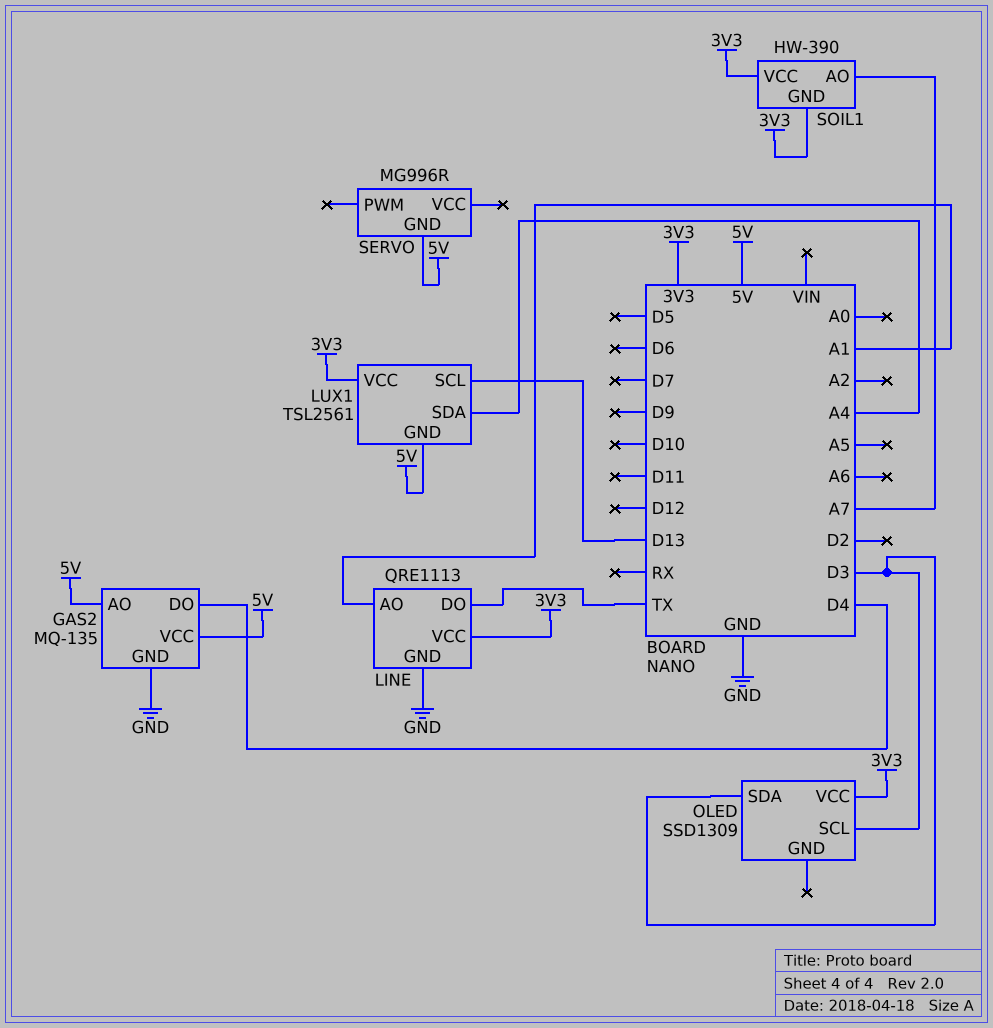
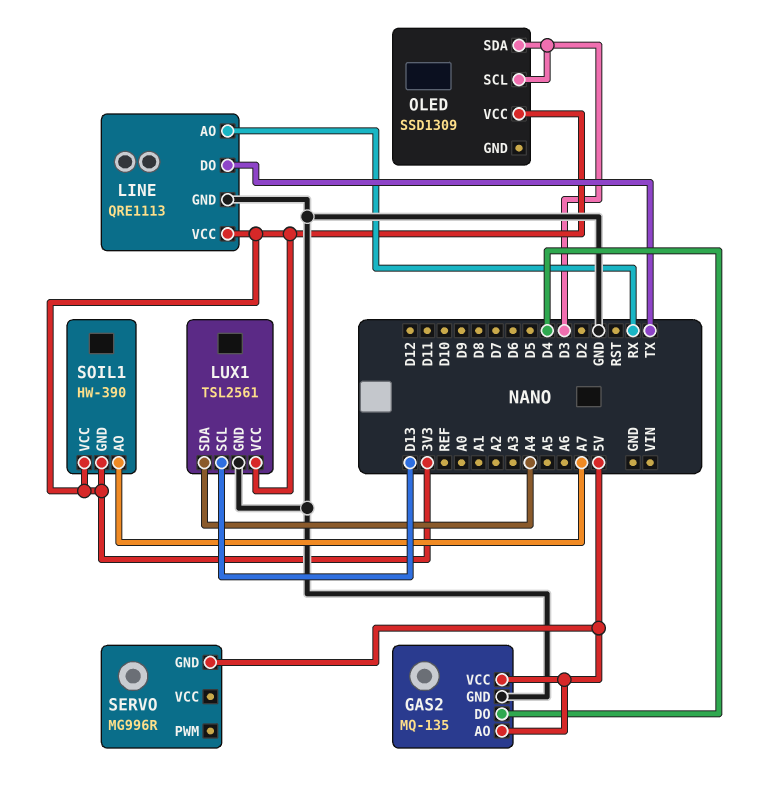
LINE pin AO: A1 -> RX
LUX1 pin GND: 5V -> GND

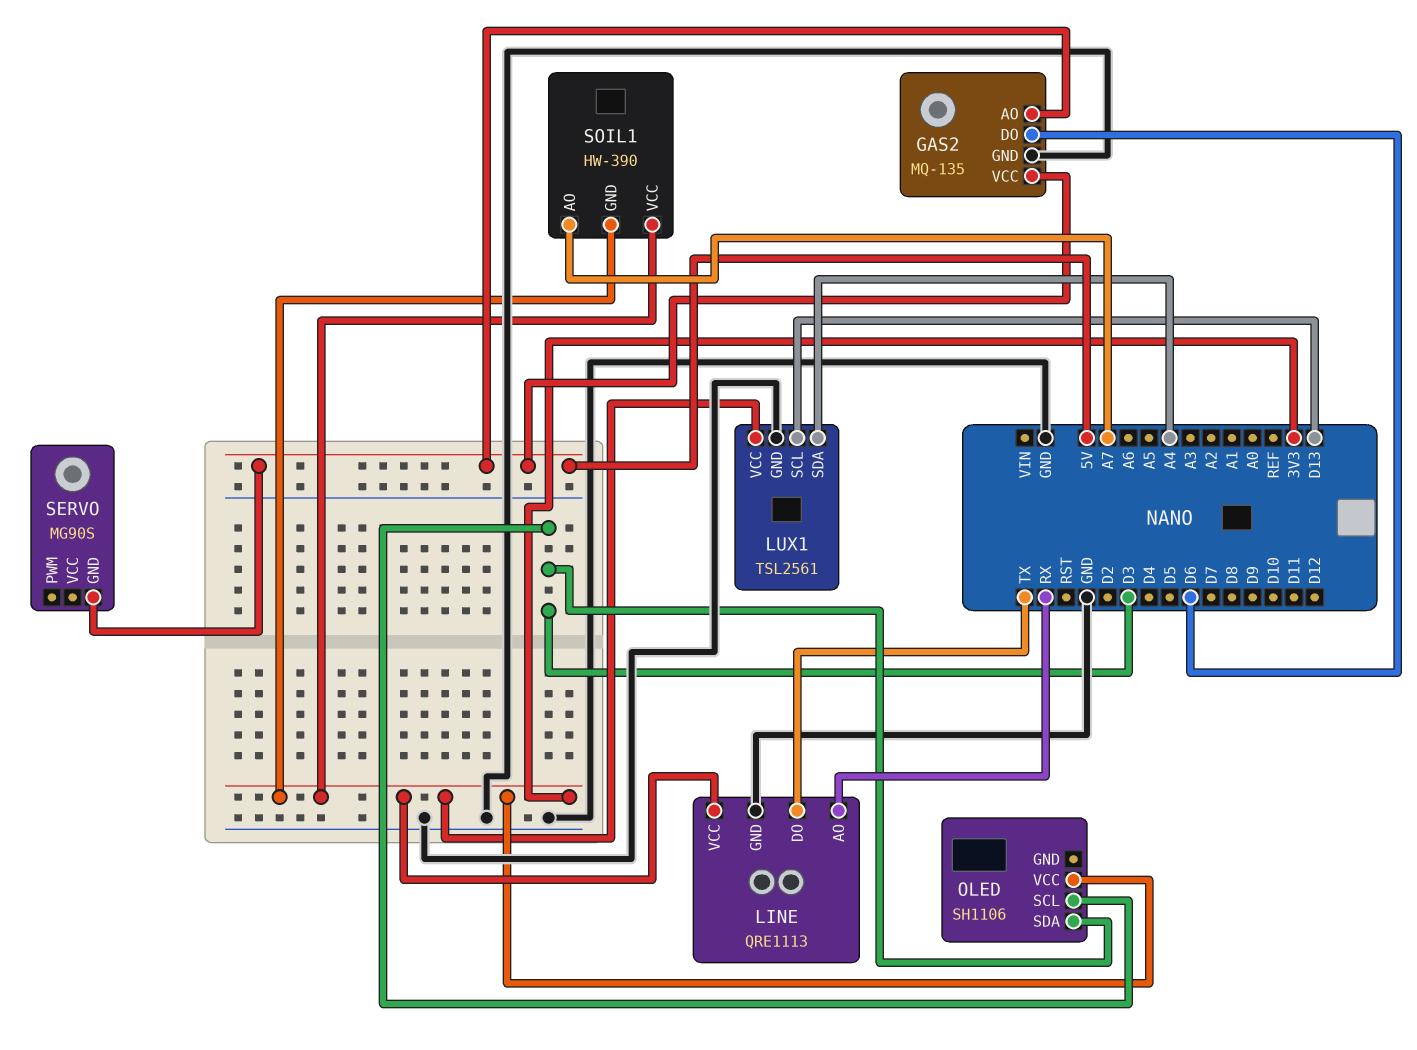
GAS2 pin DO: D4 -> D6
OLED: SSD1309 -> SH1106
SERVO: MG996R -> MG90S

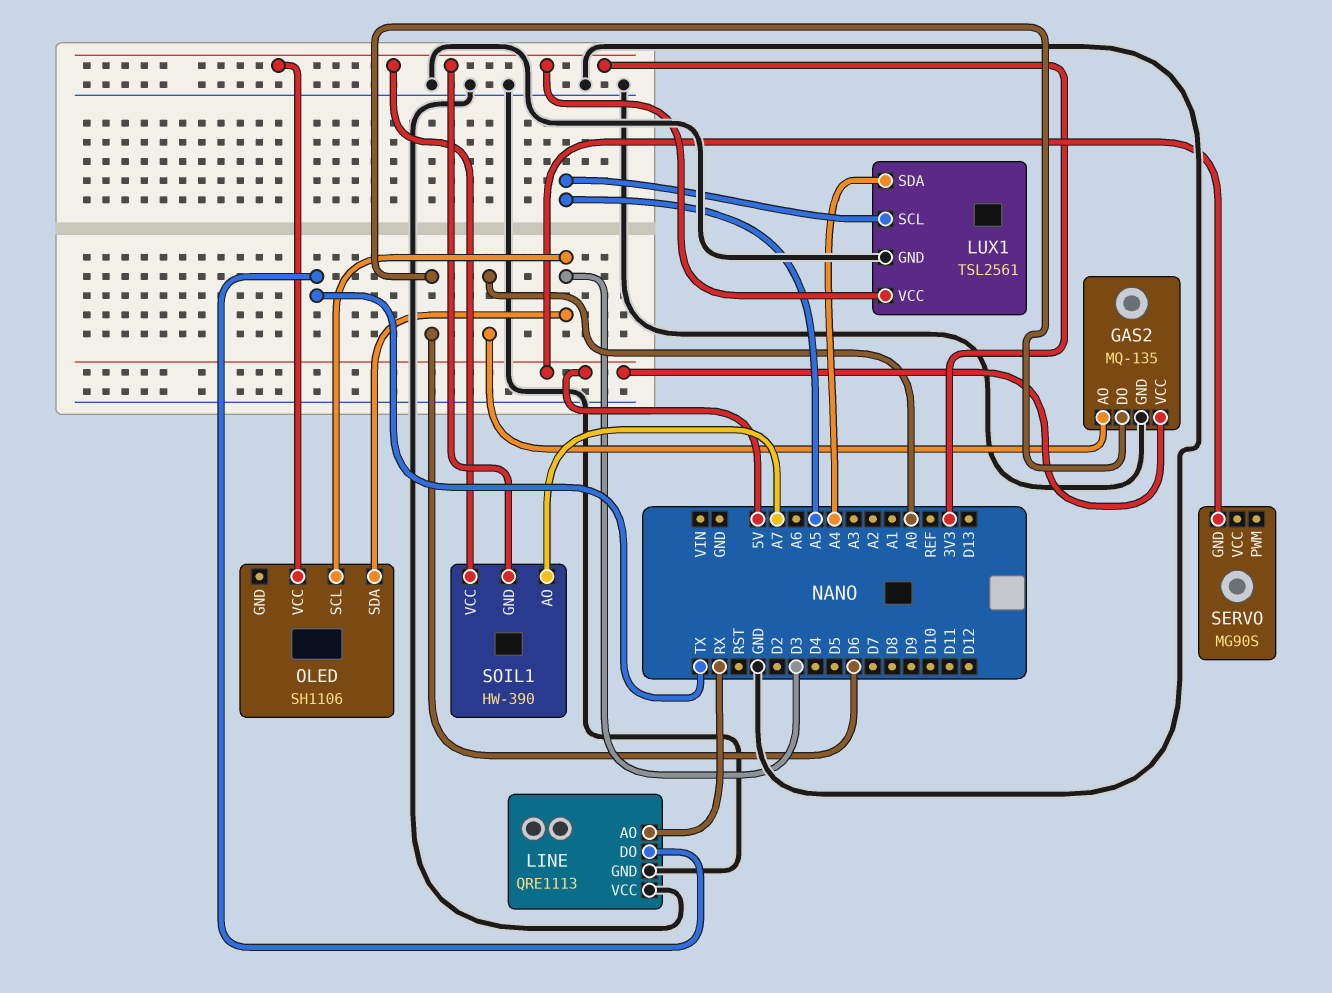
GAS2 pin AO: 5V -> A0
LINE pin VCC: 3V3 -> GND
LUX1 pin SCL: D13 -> A5

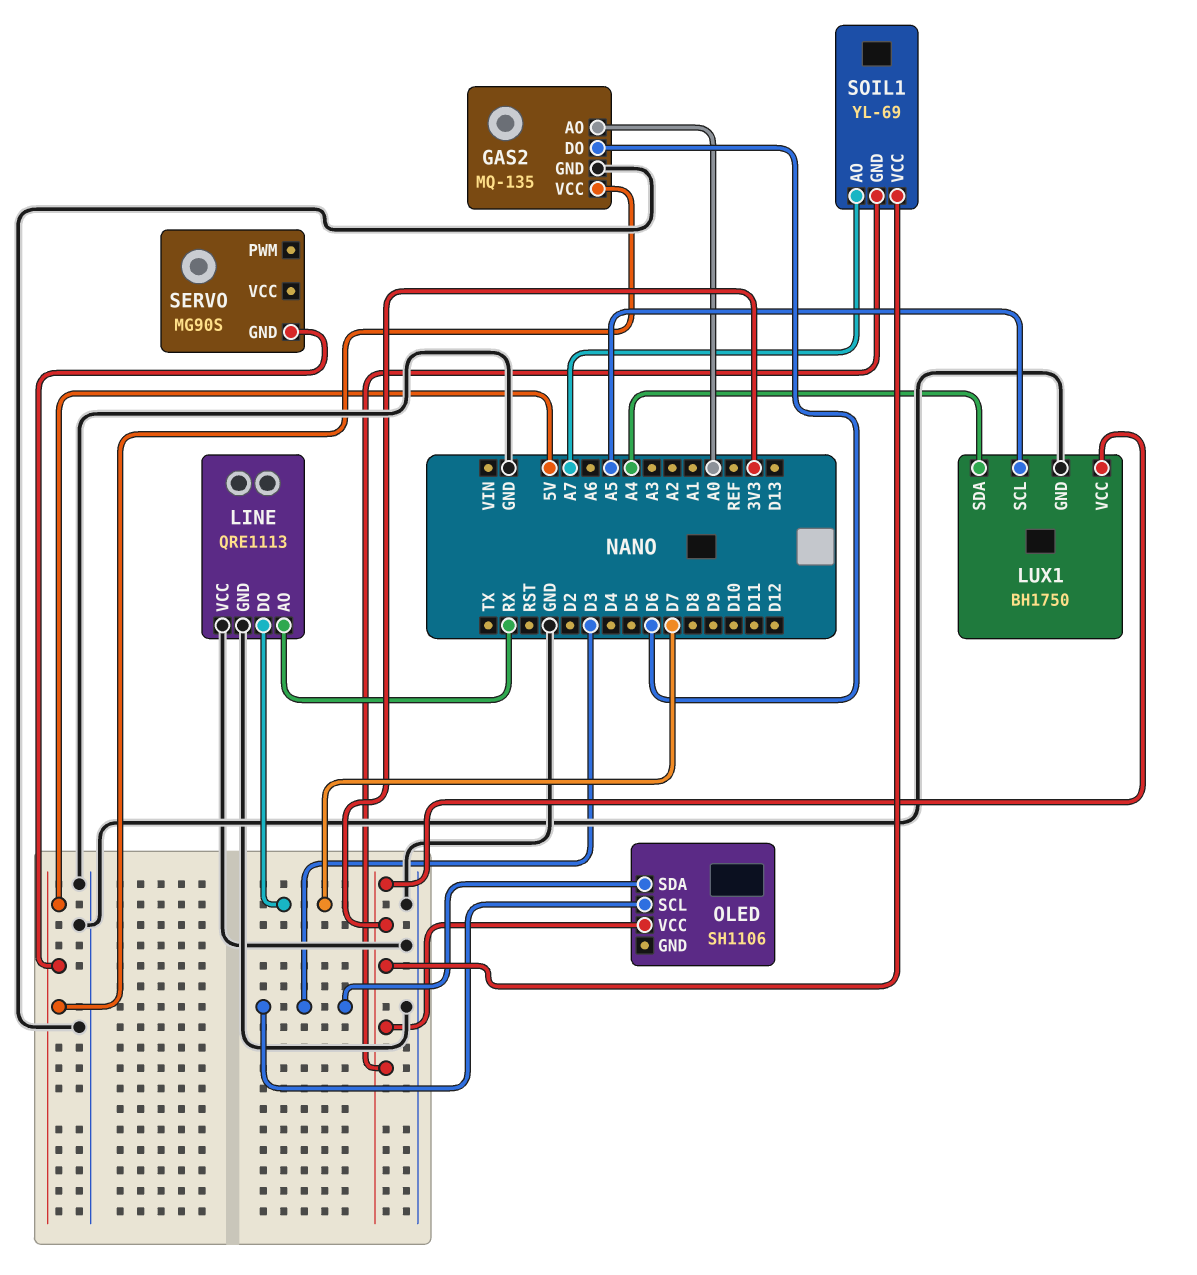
LINE pin DO: TX -> D7
LUX1: TSL2561 -> BH1750
SOIL1: HW-390 -> YL-69

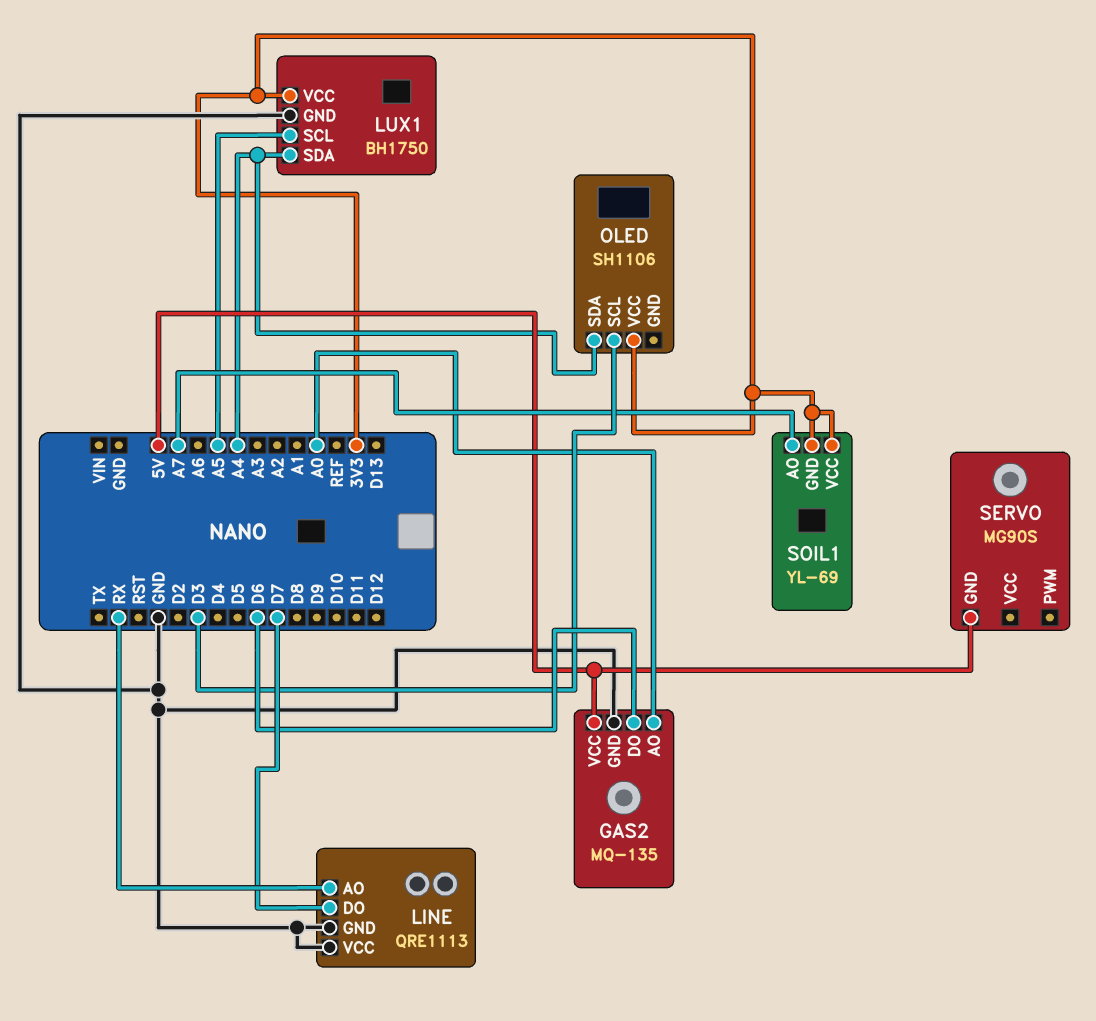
OLED pin SDA: D3 -> A4

